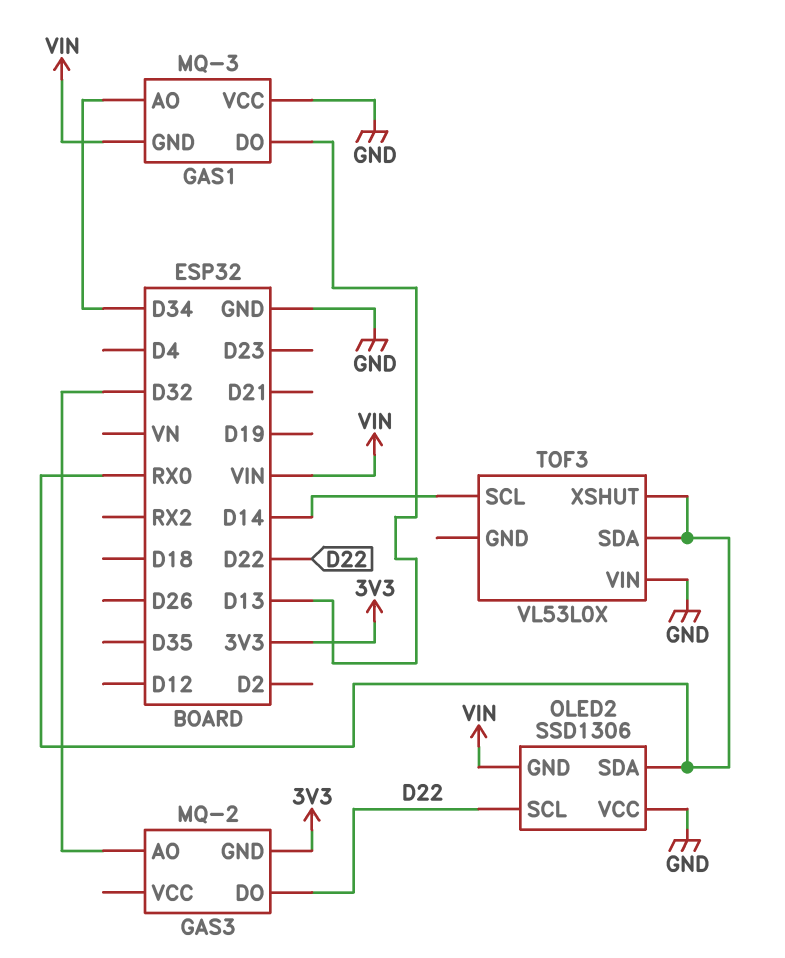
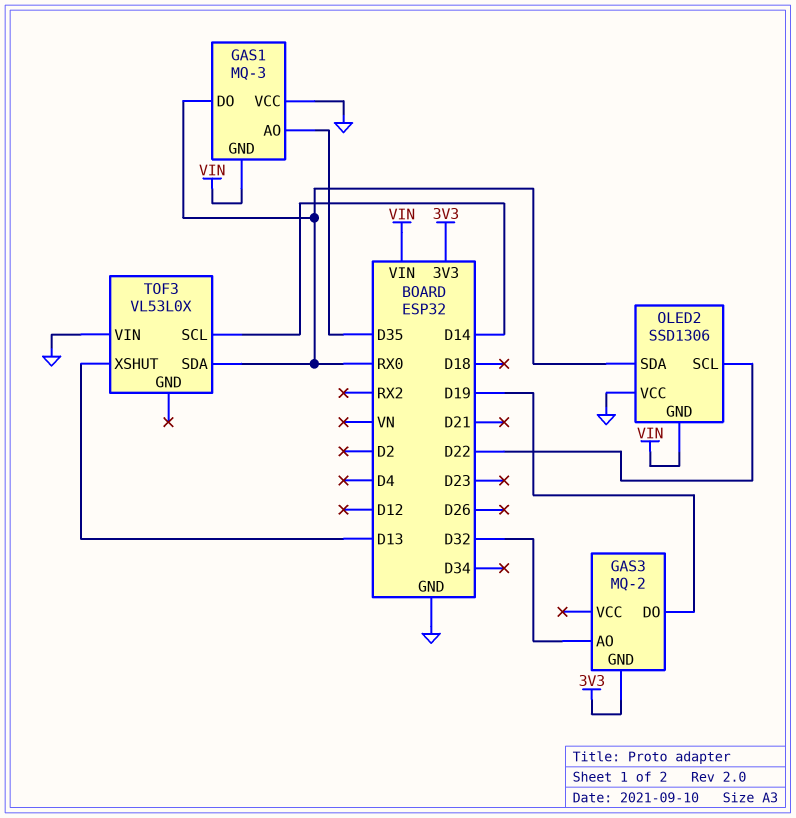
GAS1 pin AO: D34 -> D35
GAS1 pin DO: D13 -> RX0
GAS3 pin DO: D22 -> D19
TOF3 pin XSHUT: RX0 -> D13

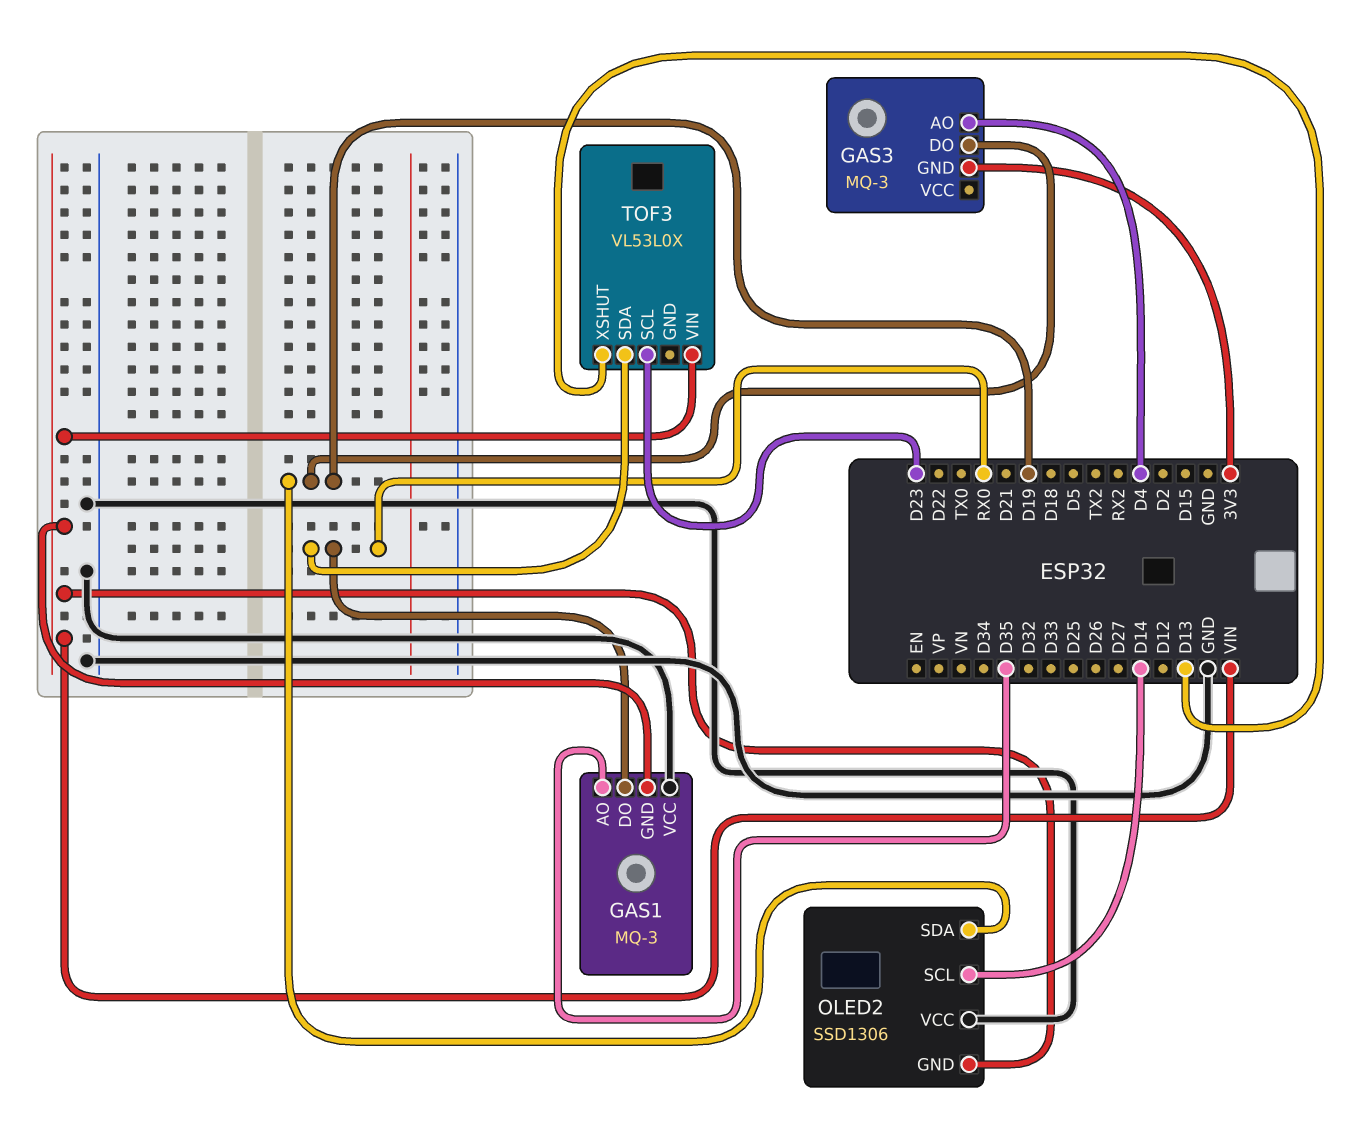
GAS3: MQ-2 -> MQ-3
GAS3 pin AO: D32 -> D4
OLED2 pin SCL: D22 -> D14
OLED2 pin SDA: RX0 -> D19
TOF3 pin SCL: D14 -> D23
TOF3 pin VIN: GND -> VIN

